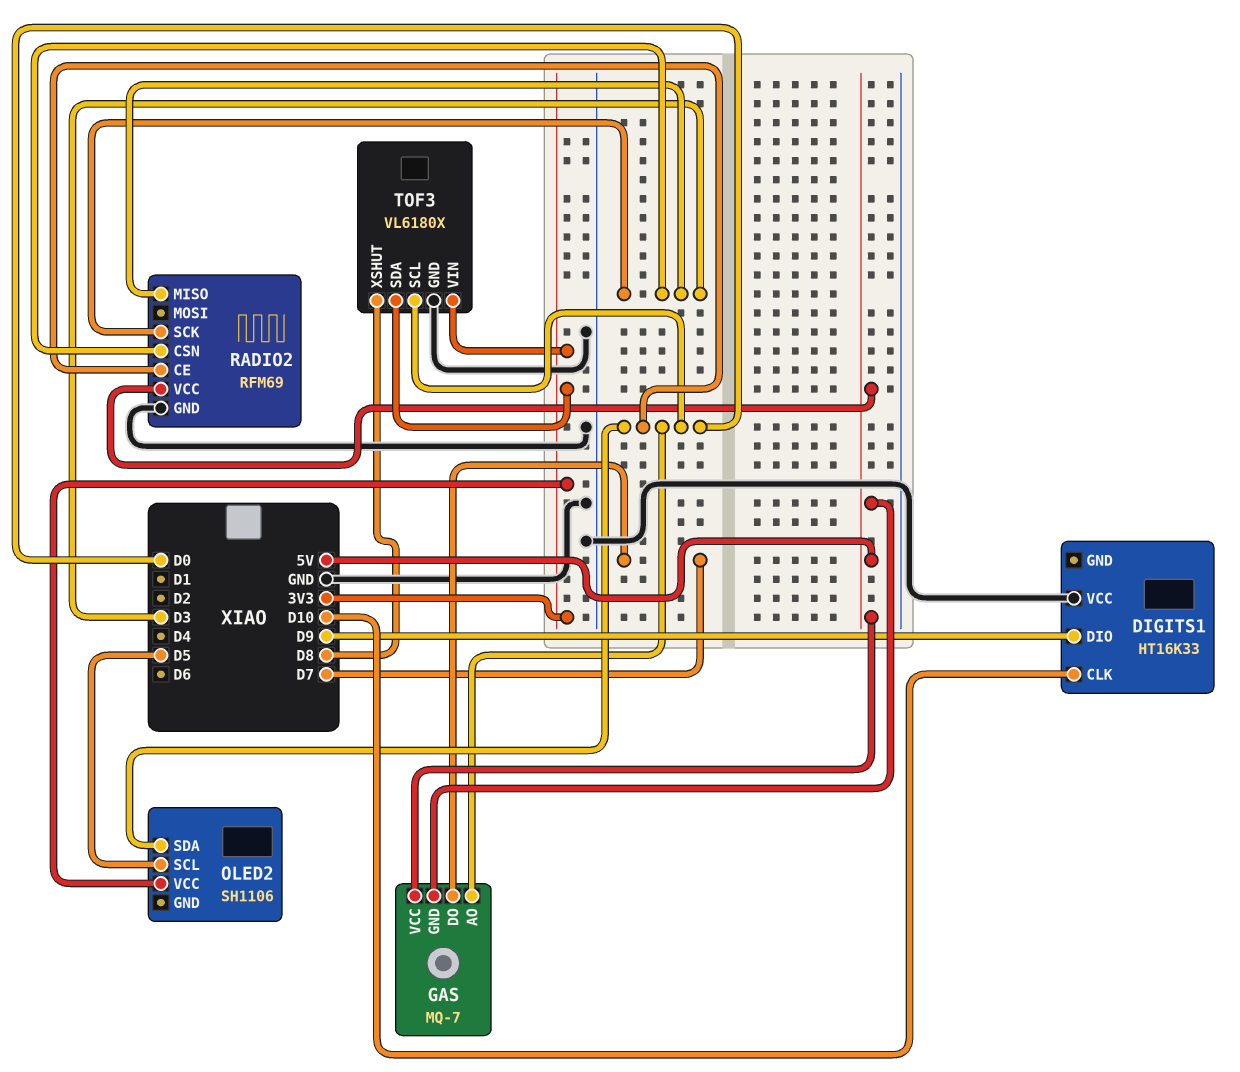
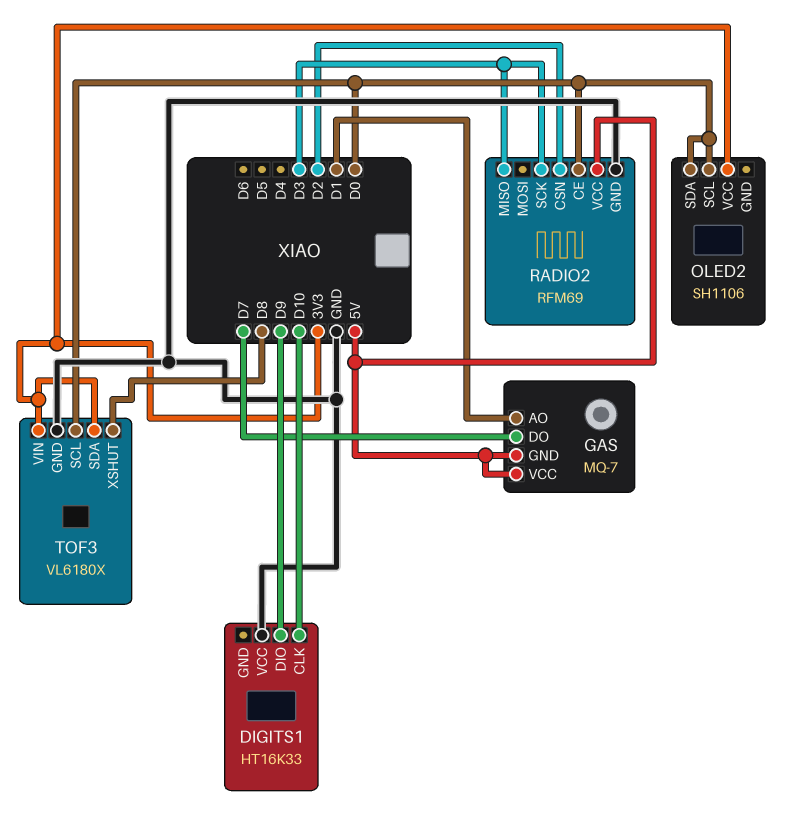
GAS pin AO: D0 -> D1
OLED2 pin SCL: D5 -> D0
RADIO2 pin CSN: D3 -> D2

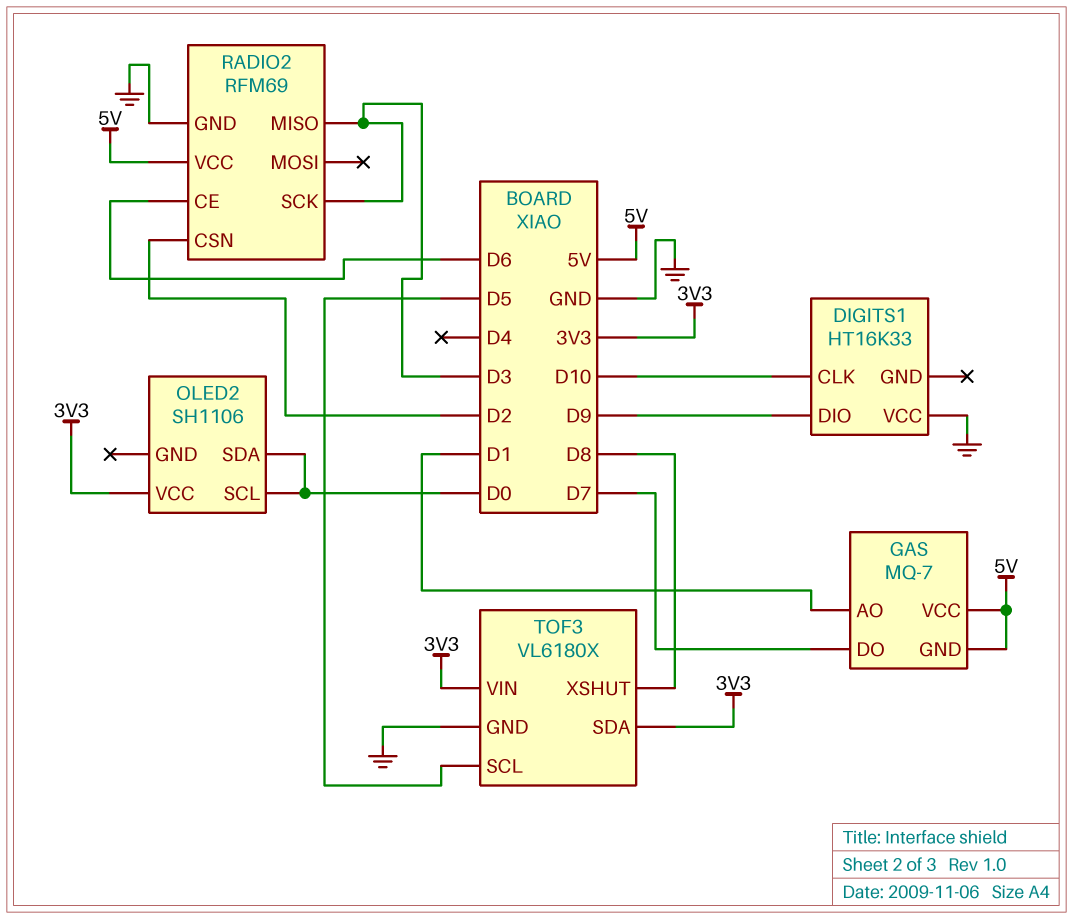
RADIO2 pin CE: D0 -> D6
TOF3 pin SCL: D0 -> D5

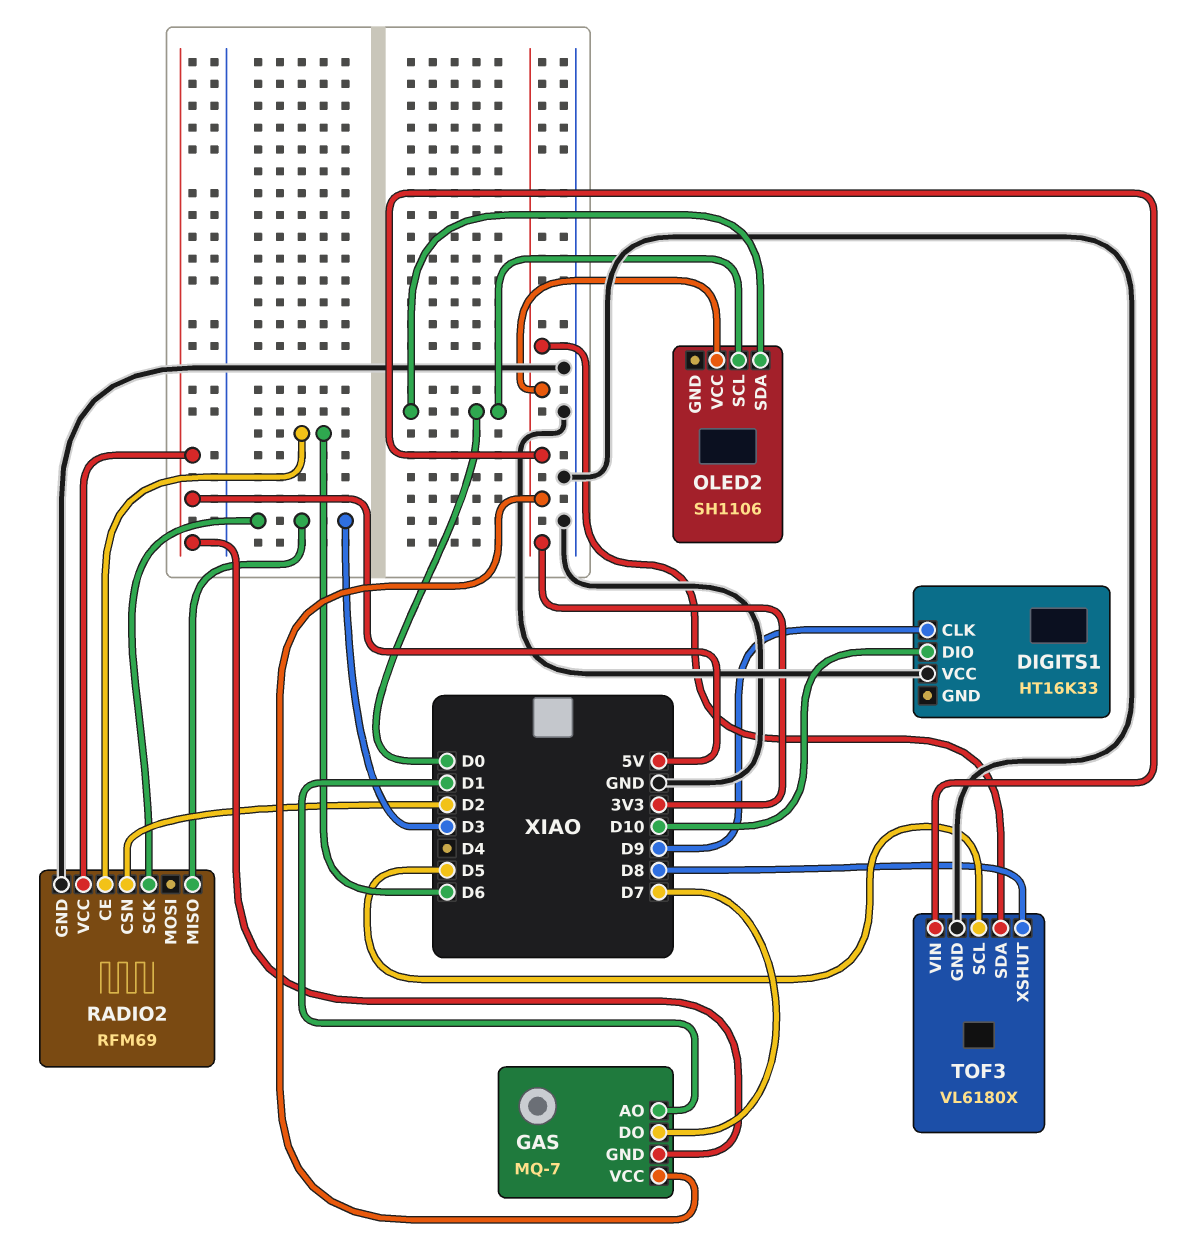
DIGITS1 pin CLK: D10 -> D9
DIGITS1 pin DIO: D9 -> D10
GAS pin VCC: 5V -> 3V3

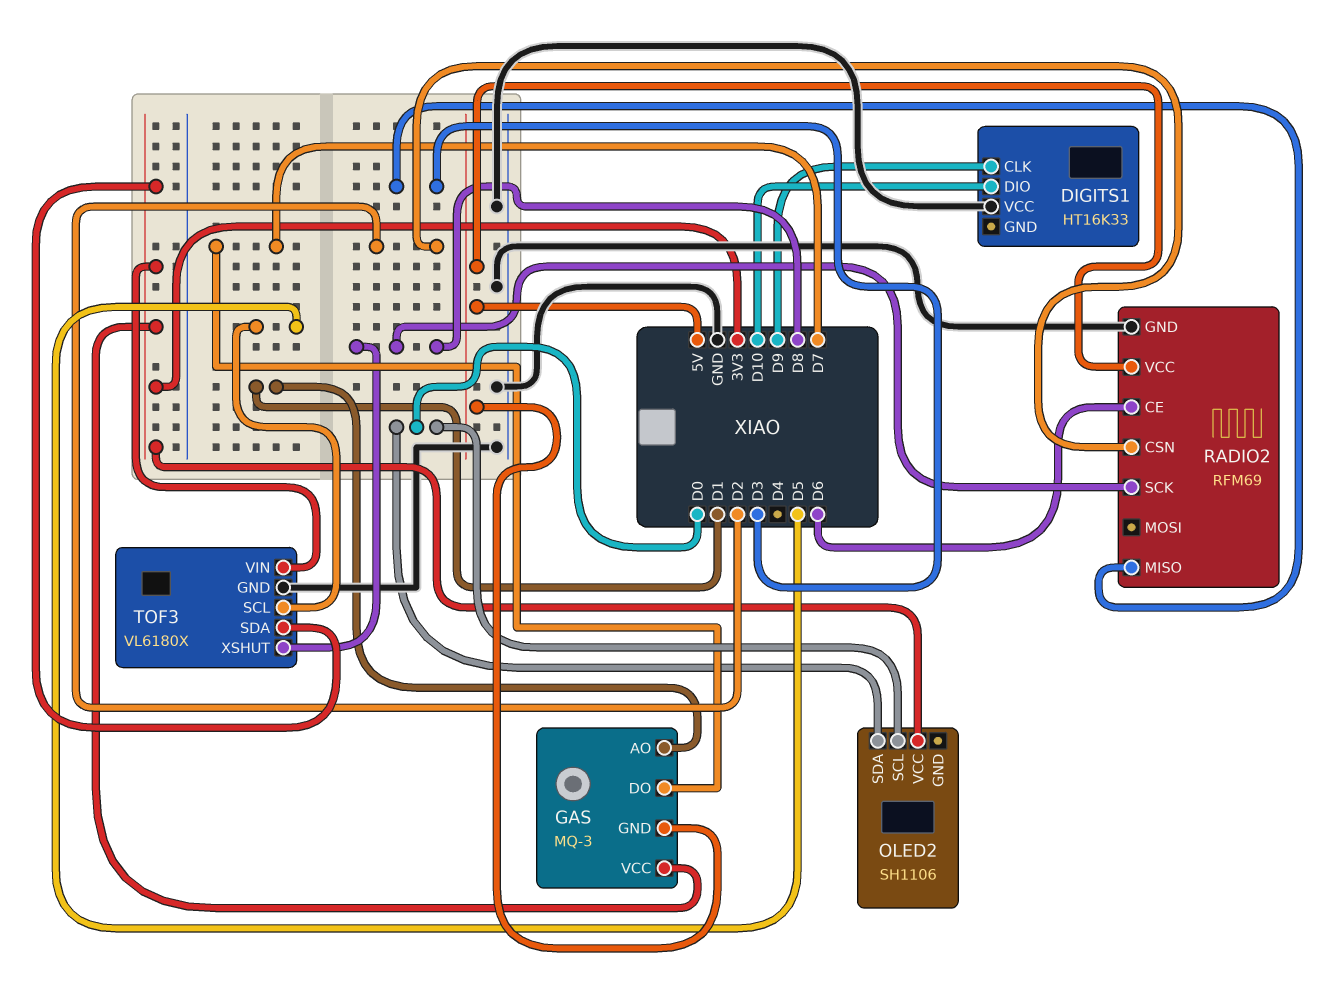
GAS: MQ-7 -> MQ-3
RADIO2 pin SCK: D3 -> D8

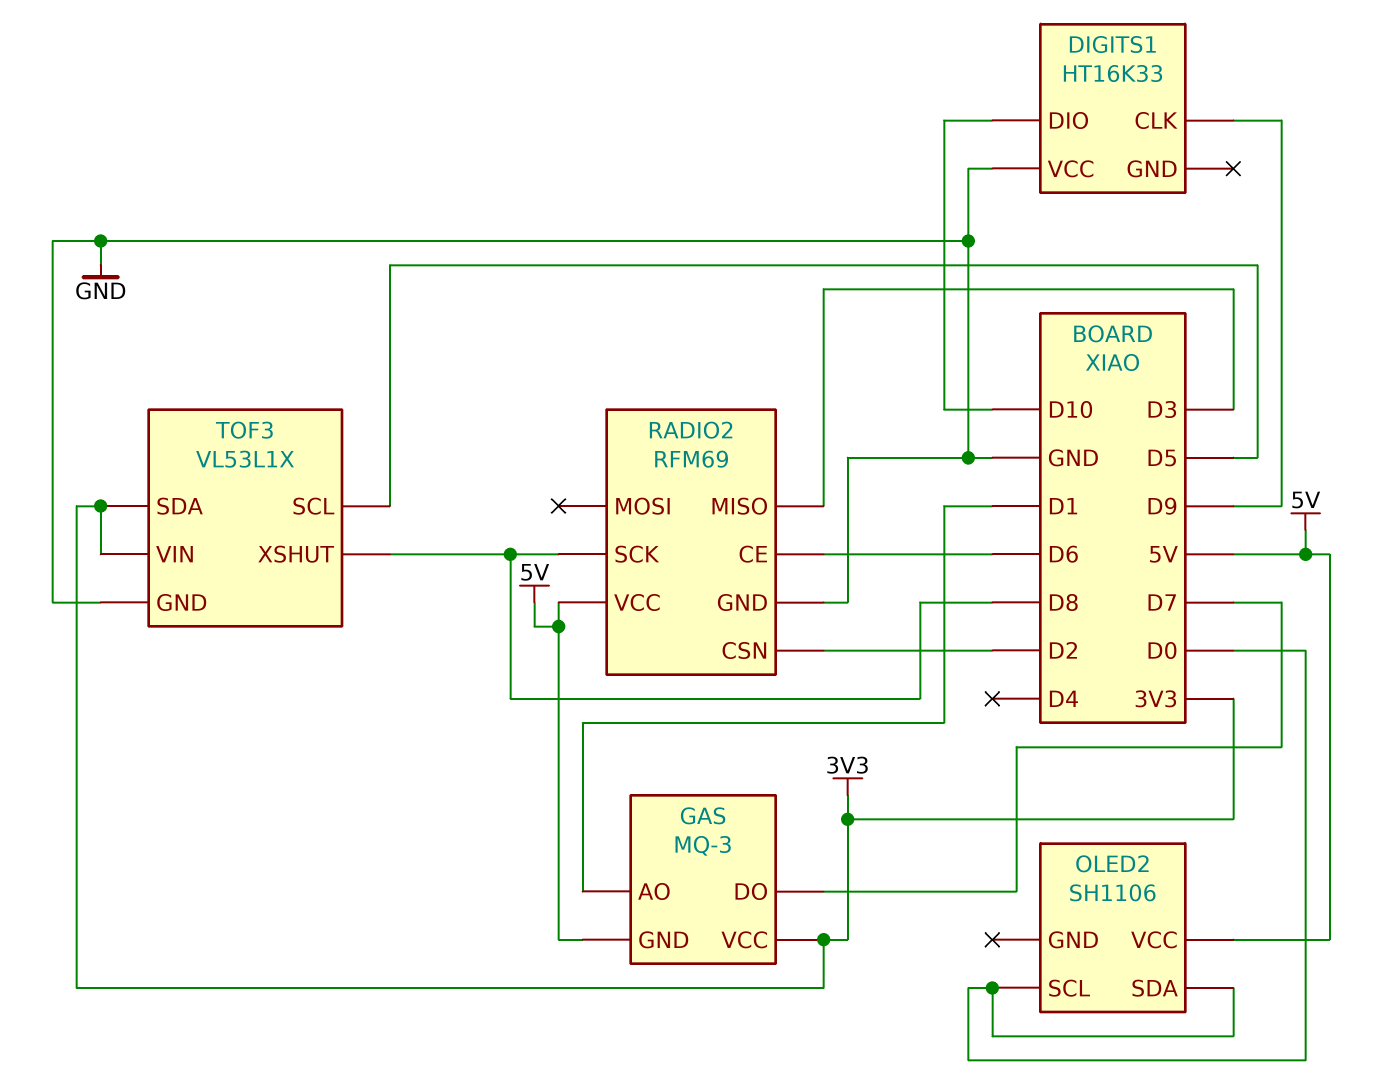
OLED2 pin VCC: 3V3 -> 5V
TOF3: VL6180X -> VL53L1X

